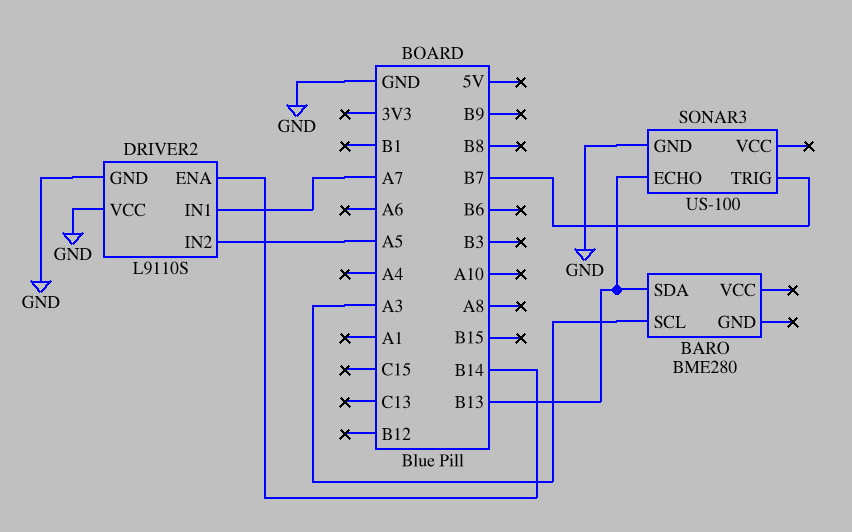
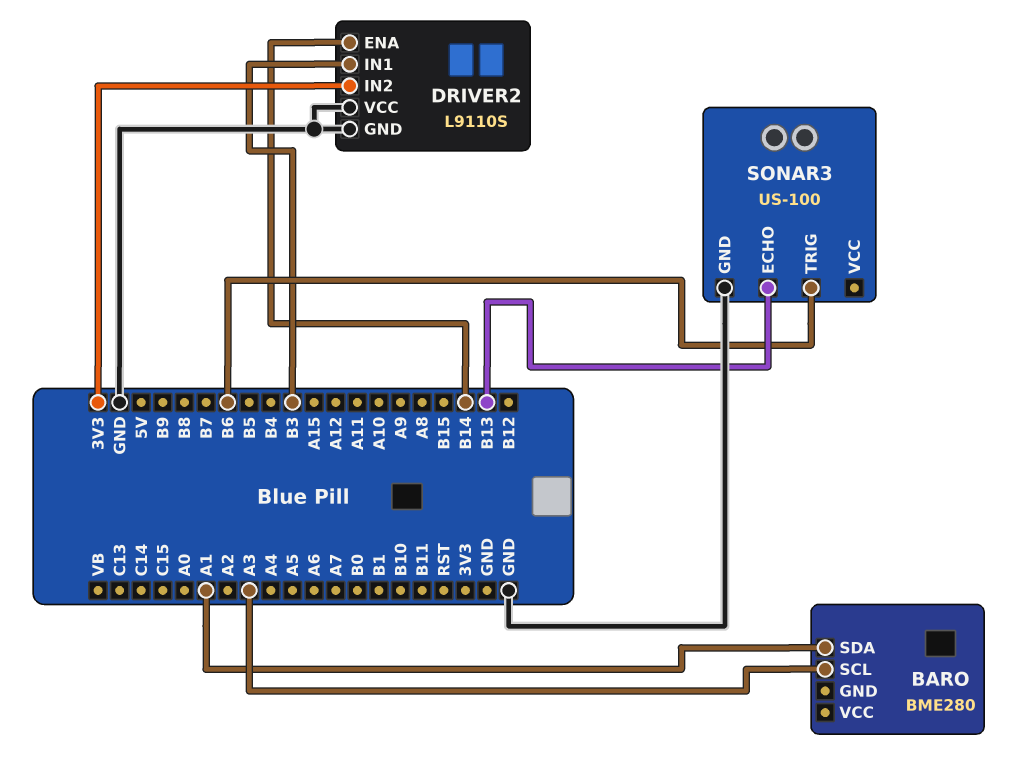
BARO pin SDA: B13 -> A1
DRIVER2 pin IN1: A7 -> B3
DRIVER2 pin IN2: A5 -> 3V3
SONAR3 pin TRIG: B7 -> B6

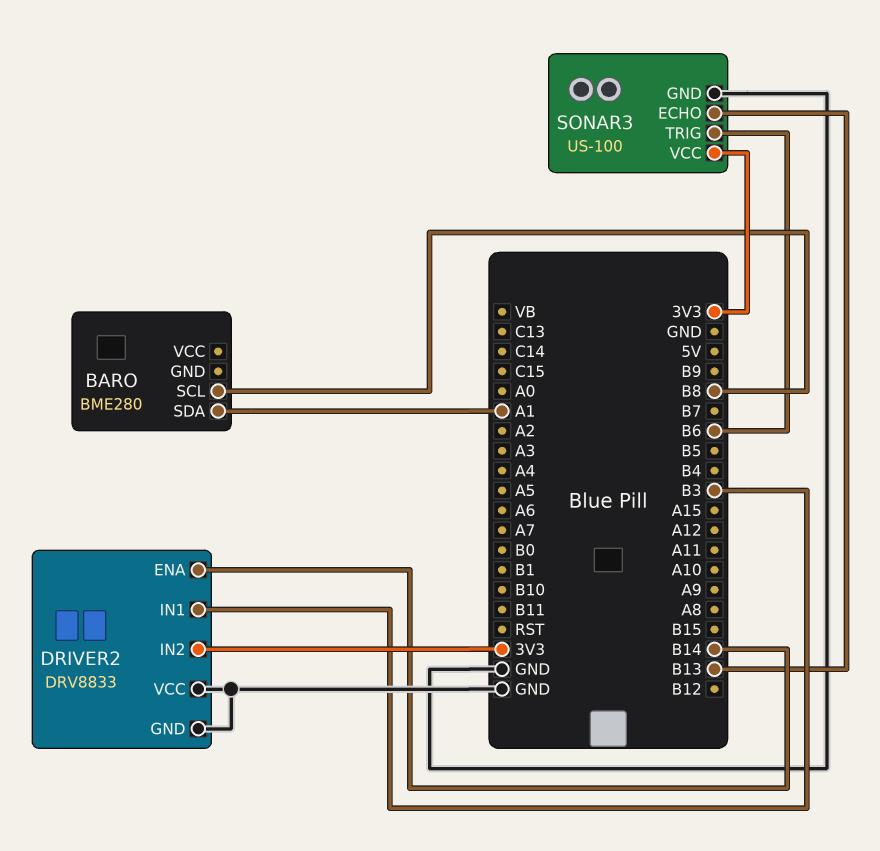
BARO pin SCL: A3 -> B8
DRIVER2: L9110S -> DRV8833
SONAR3 pin VCC: none -> 3V3

